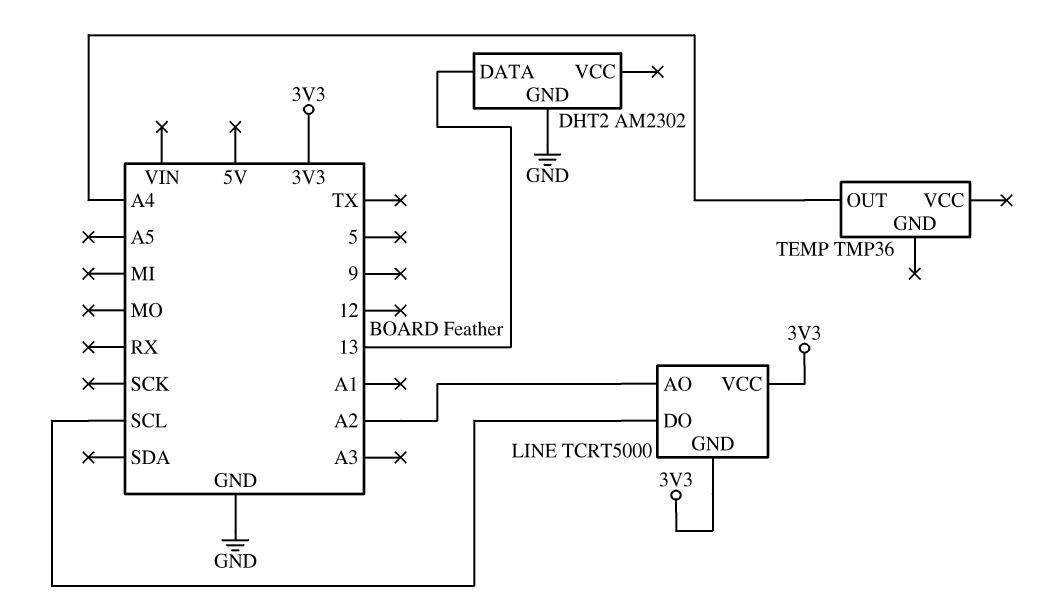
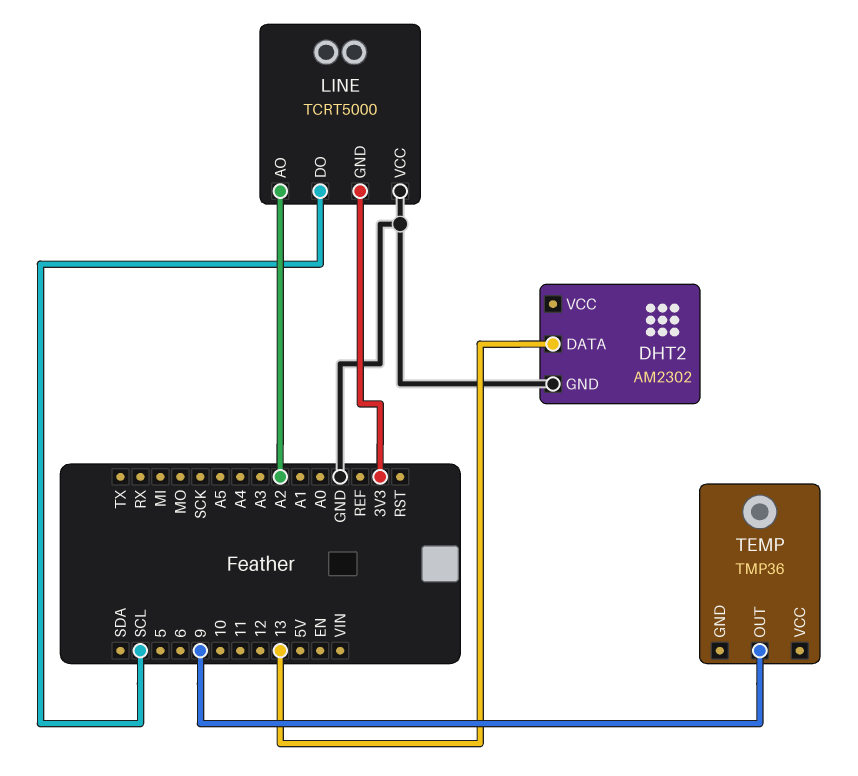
LINE pin VCC: 3V3 -> GND
TEMP pin OUT: A4 -> 9

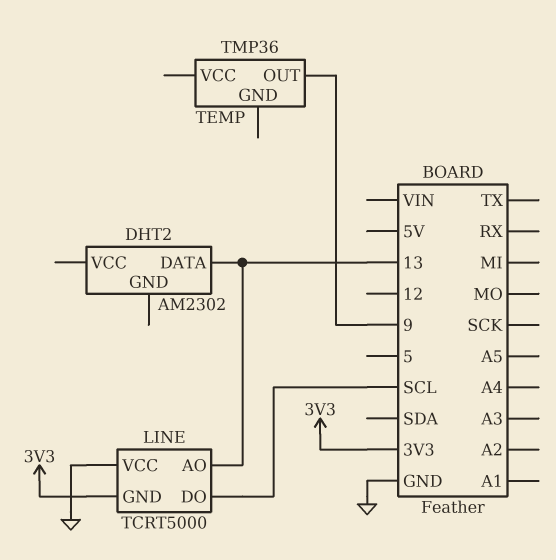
DHT2 pin GND: GND -> none
LINE pin AO: A2 -> 13

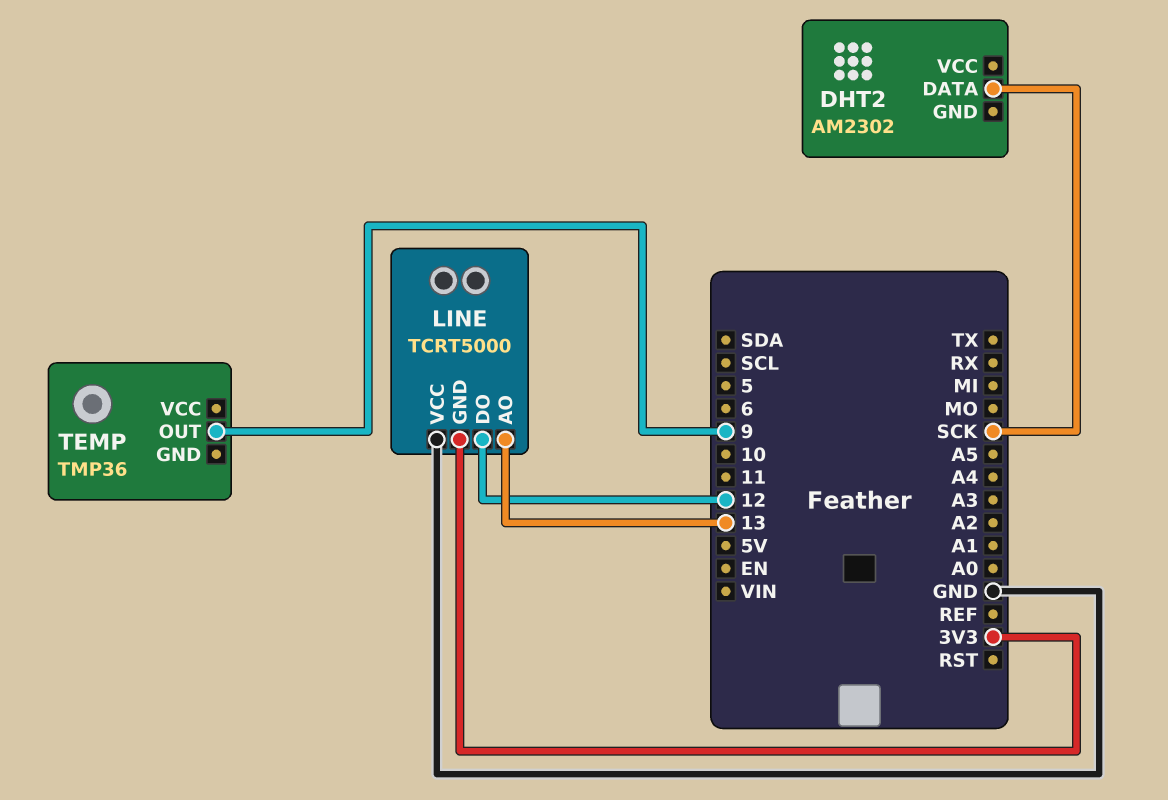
DHT2 pin DATA: 13 -> SCK
LINE pin DO: SCL -> 12

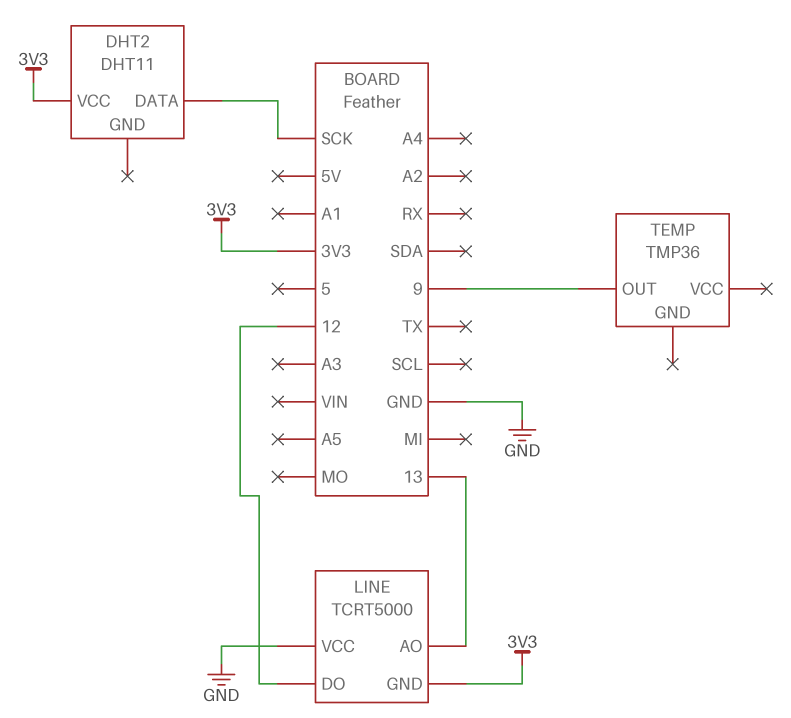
DHT2: AM2302 -> DHT11
DHT2 pin VCC: none -> 3V3

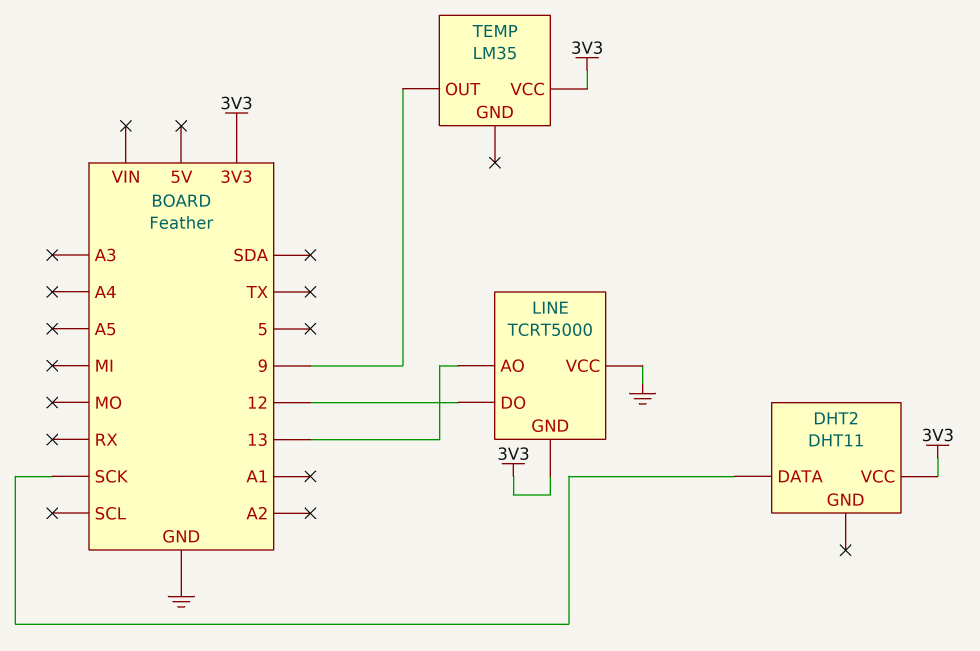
TEMP: TMP36 -> LM35
TEMP pin VCC: none -> 3V3

